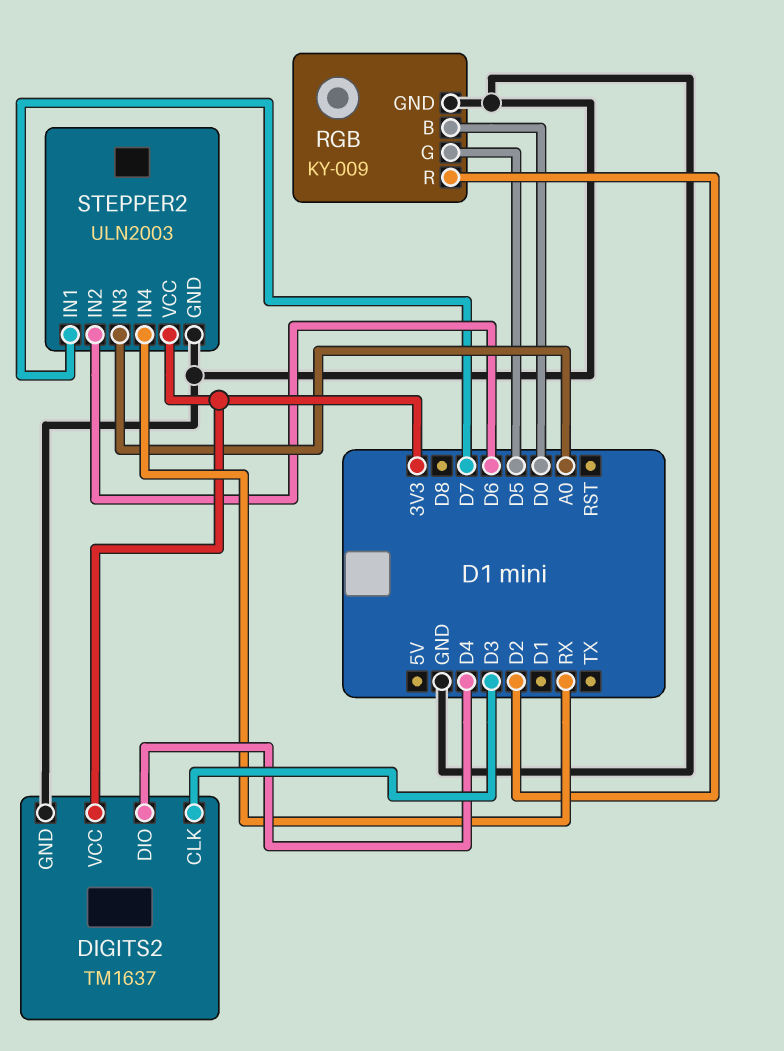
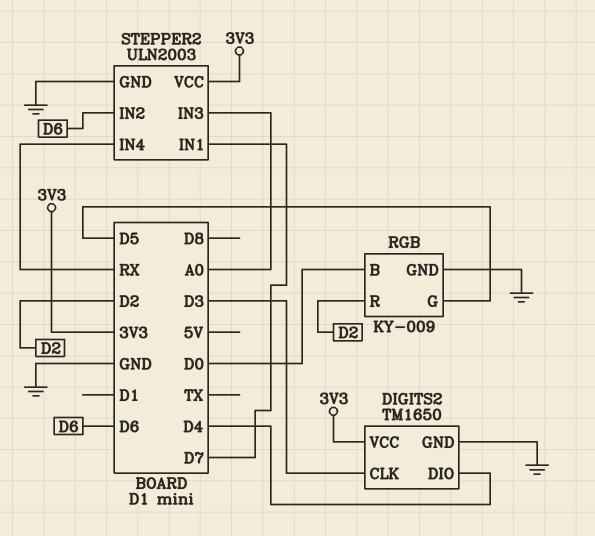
DIGITS2: TM1637 -> TM1650

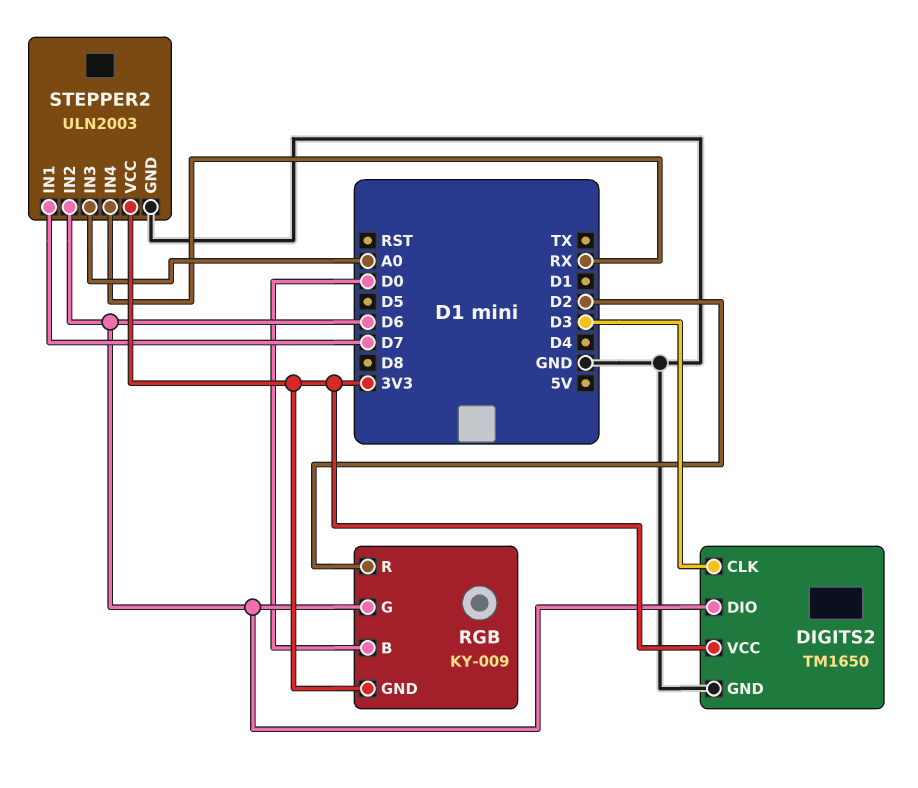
DIGITS2 pin DIO: D4 -> D6
RGB pin G: D5 -> D6
RGB pin GND: GND -> 3V3

